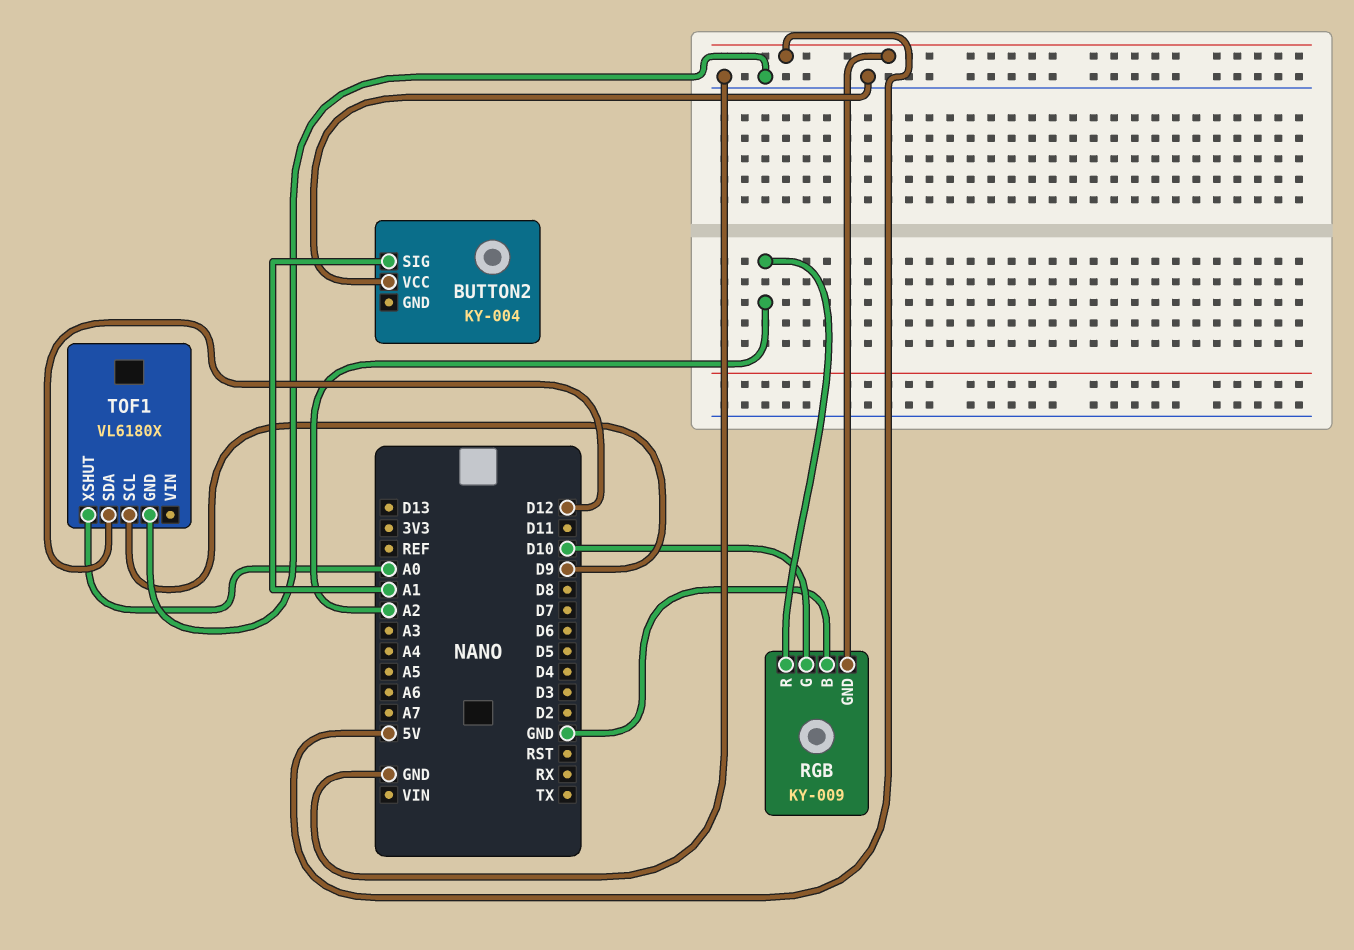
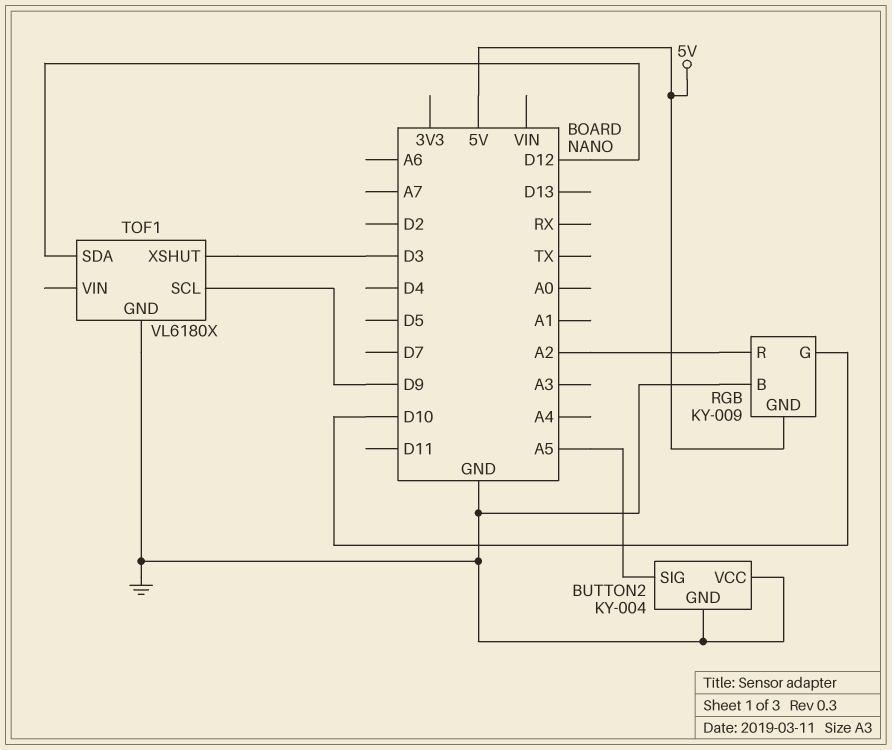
BUTTON2 pin GND: none -> GND
BUTTON2 pin SIG: A1 -> A5
TOF1 pin XSHUT: A0 -> D3

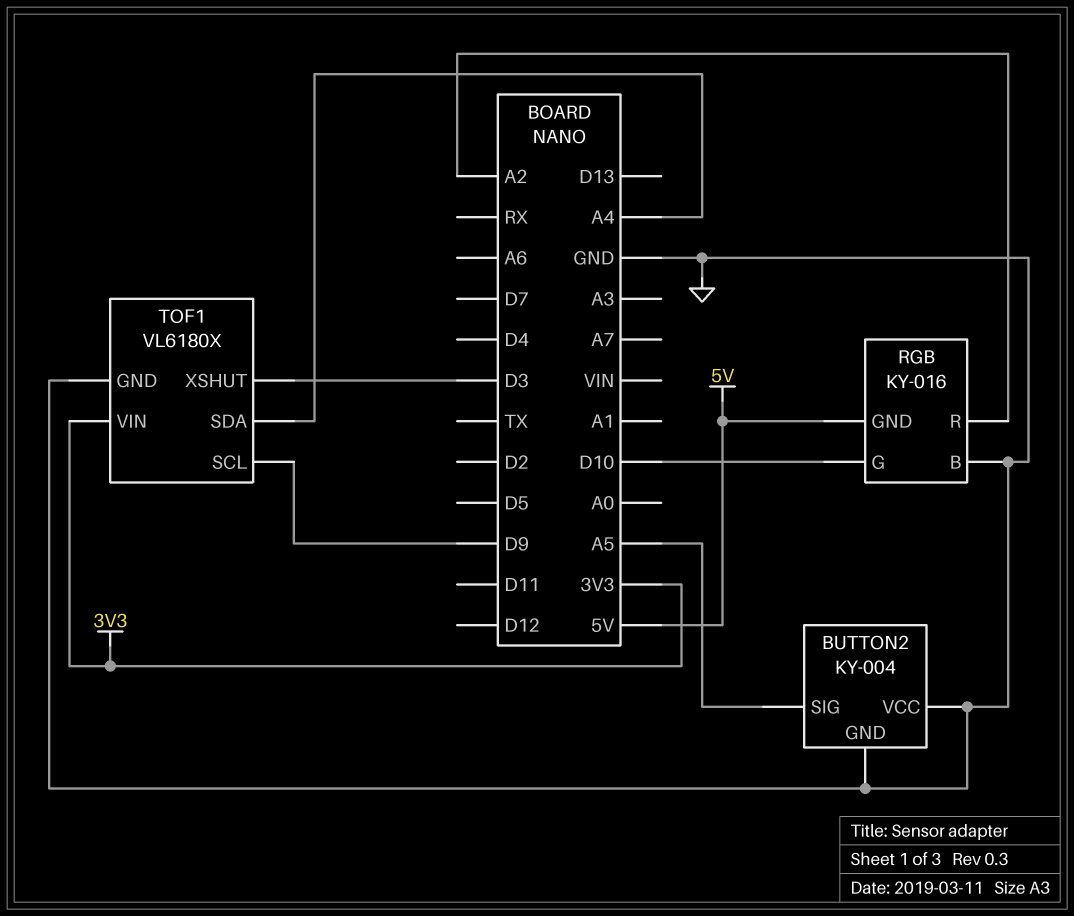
RGB: KY-009 -> KY-016
TOF1 pin SDA: D12 -> A4
TOF1 pin VIN: none -> 3V3

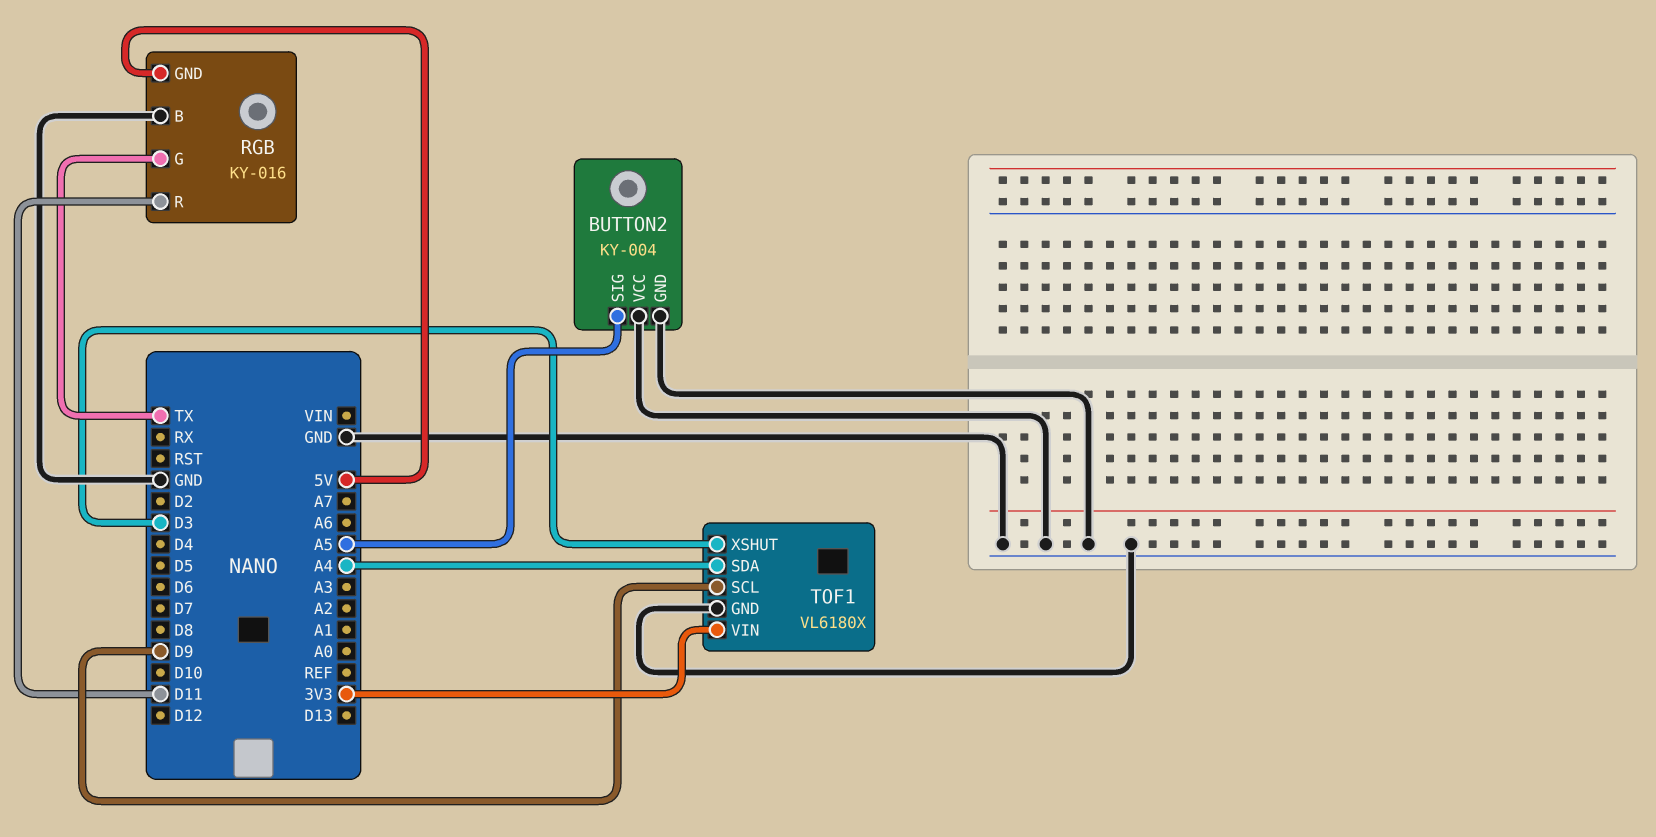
RGB pin G: D10 -> TX
RGB pin R: A2 -> D11

